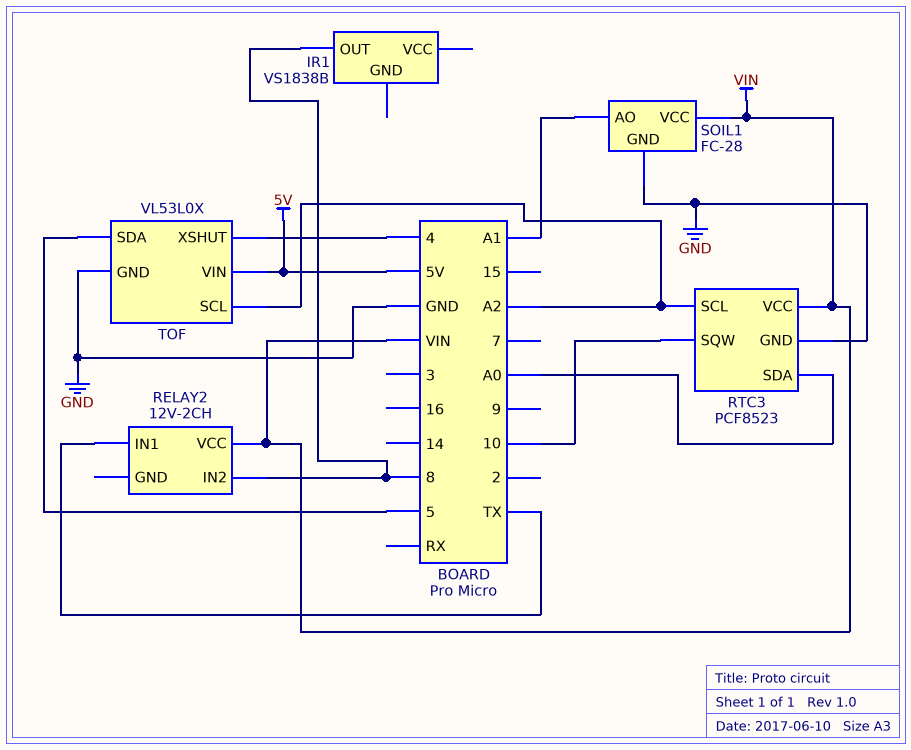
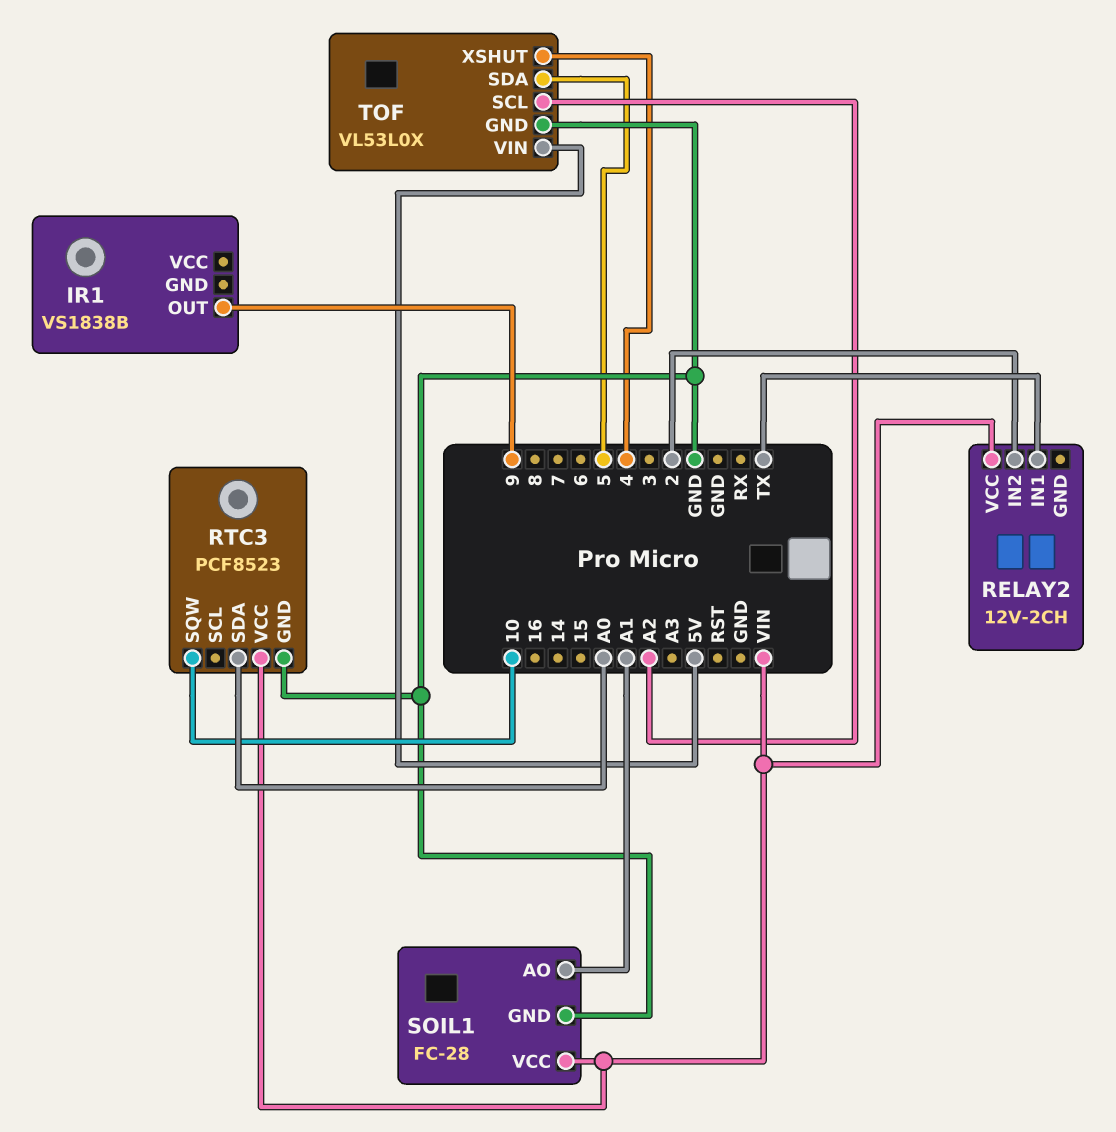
IR1 pin OUT: 8 -> 9
RELAY2 pin IN2: 8 -> 2
RTC3 pin SCL: A2 -> none

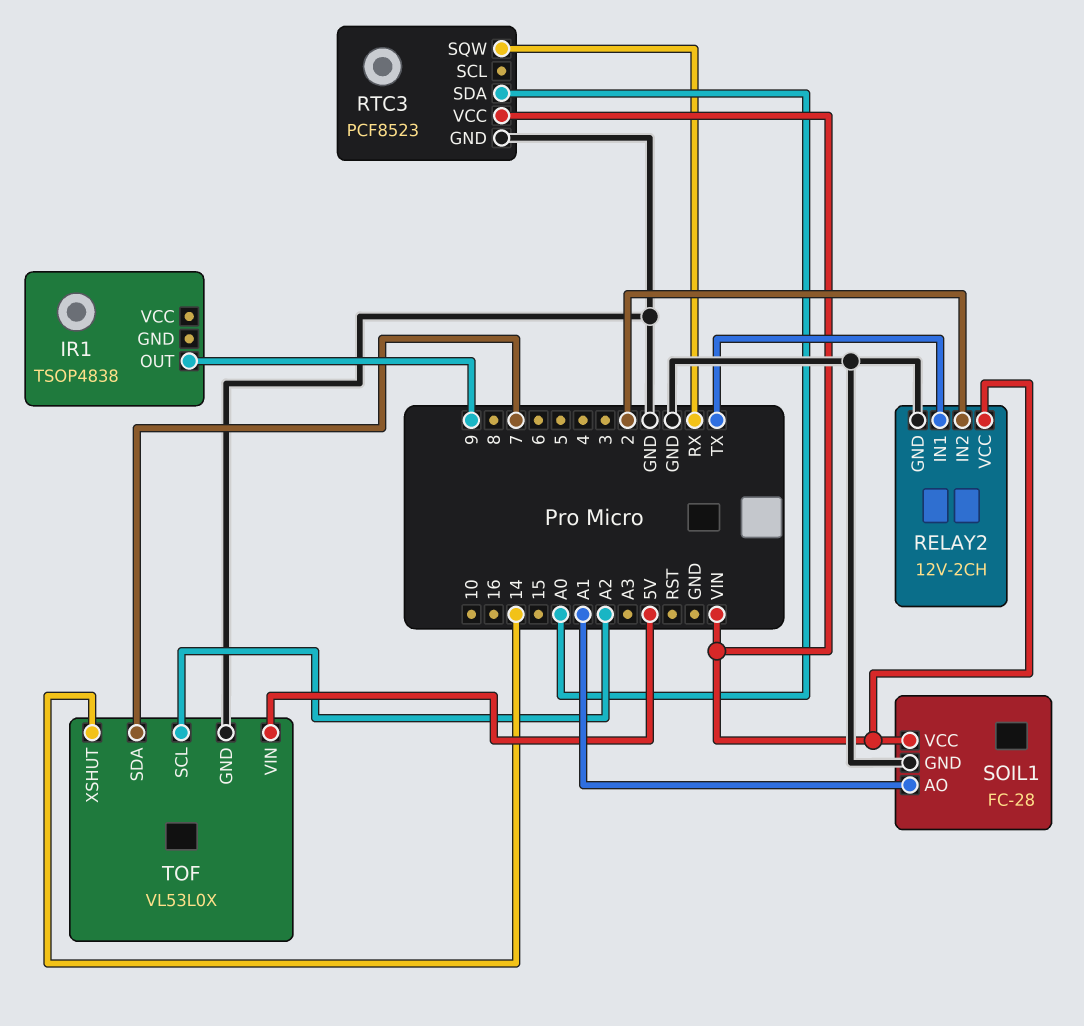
IR1: VS1838B -> TSOP4838
RELAY2 pin GND: none -> GND
RTC3 pin SQW: 10 -> RX
TOF pin SDA: 5 -> 7
TOF pin XSHUT: 4 -> 14

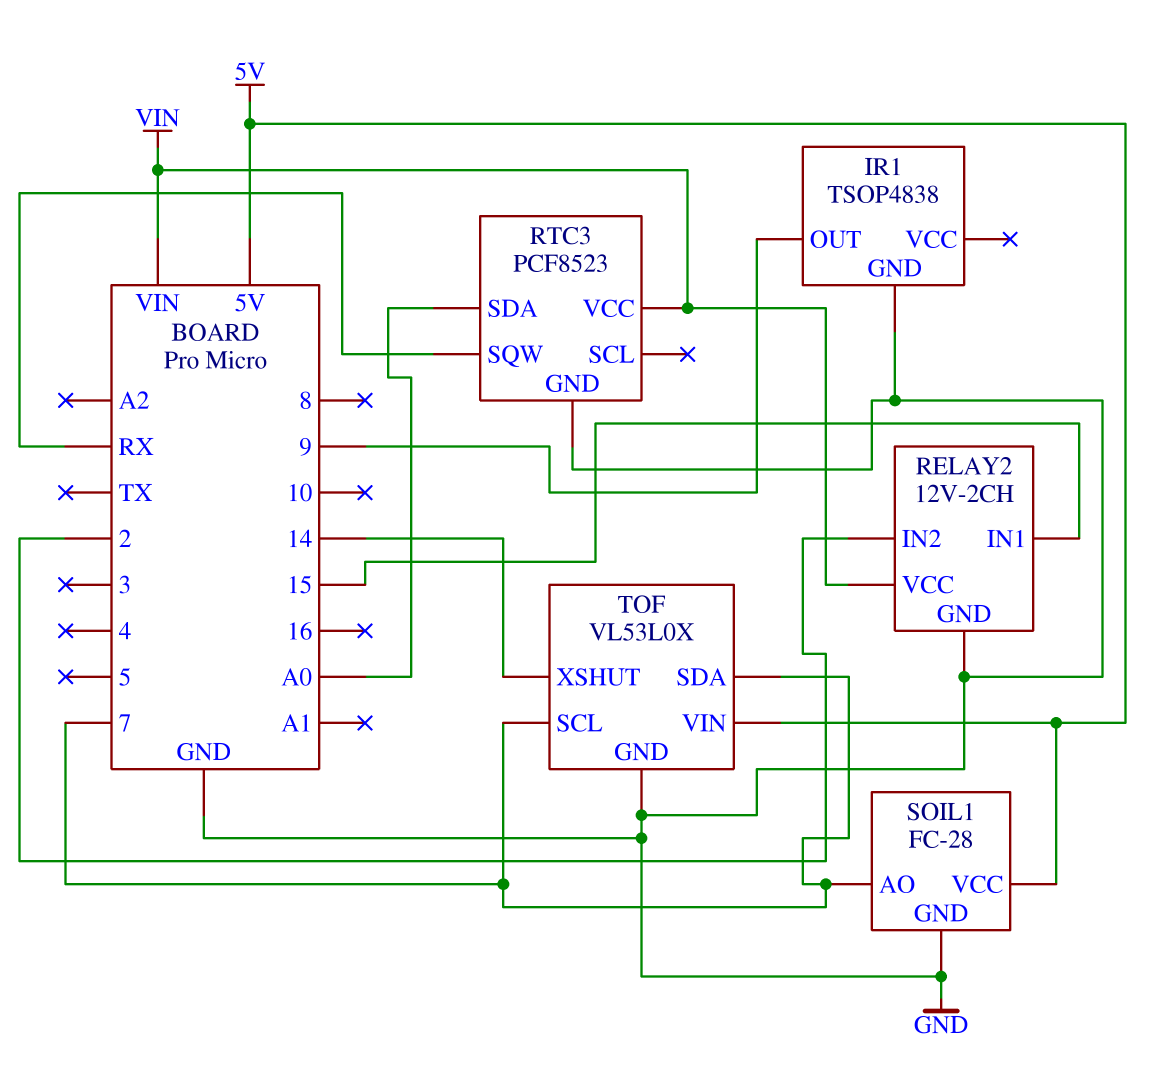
IR1 pin GND: none -> GND
RELAY2 pin IN1: TX -> 15
SOIL1 pin AO: A1 -> 7
SOIL1 pin VCC: VIN -> 5V
TOF pin SCL: A2 -> 7

